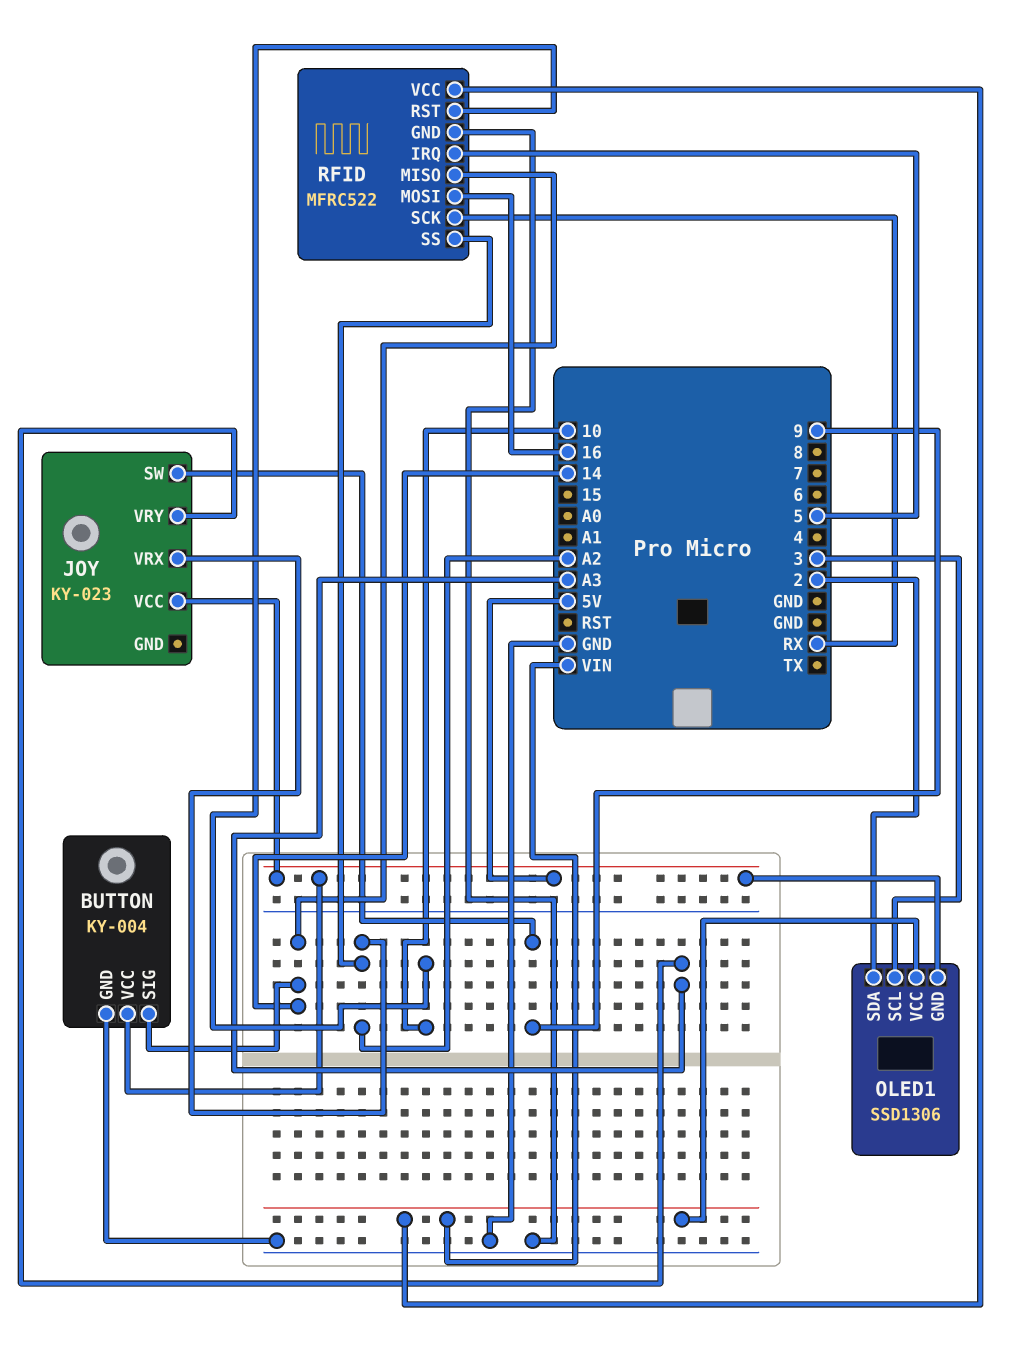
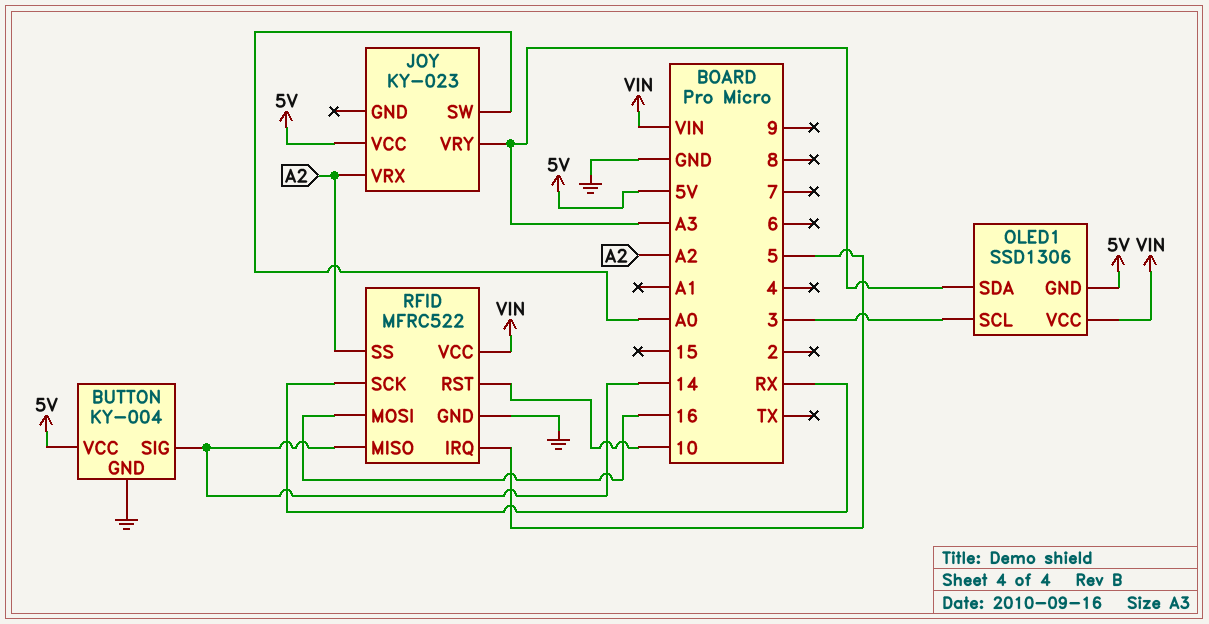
JOY pin SW: 9 -> A0
OLED1 pin SDA: 2 -> A3

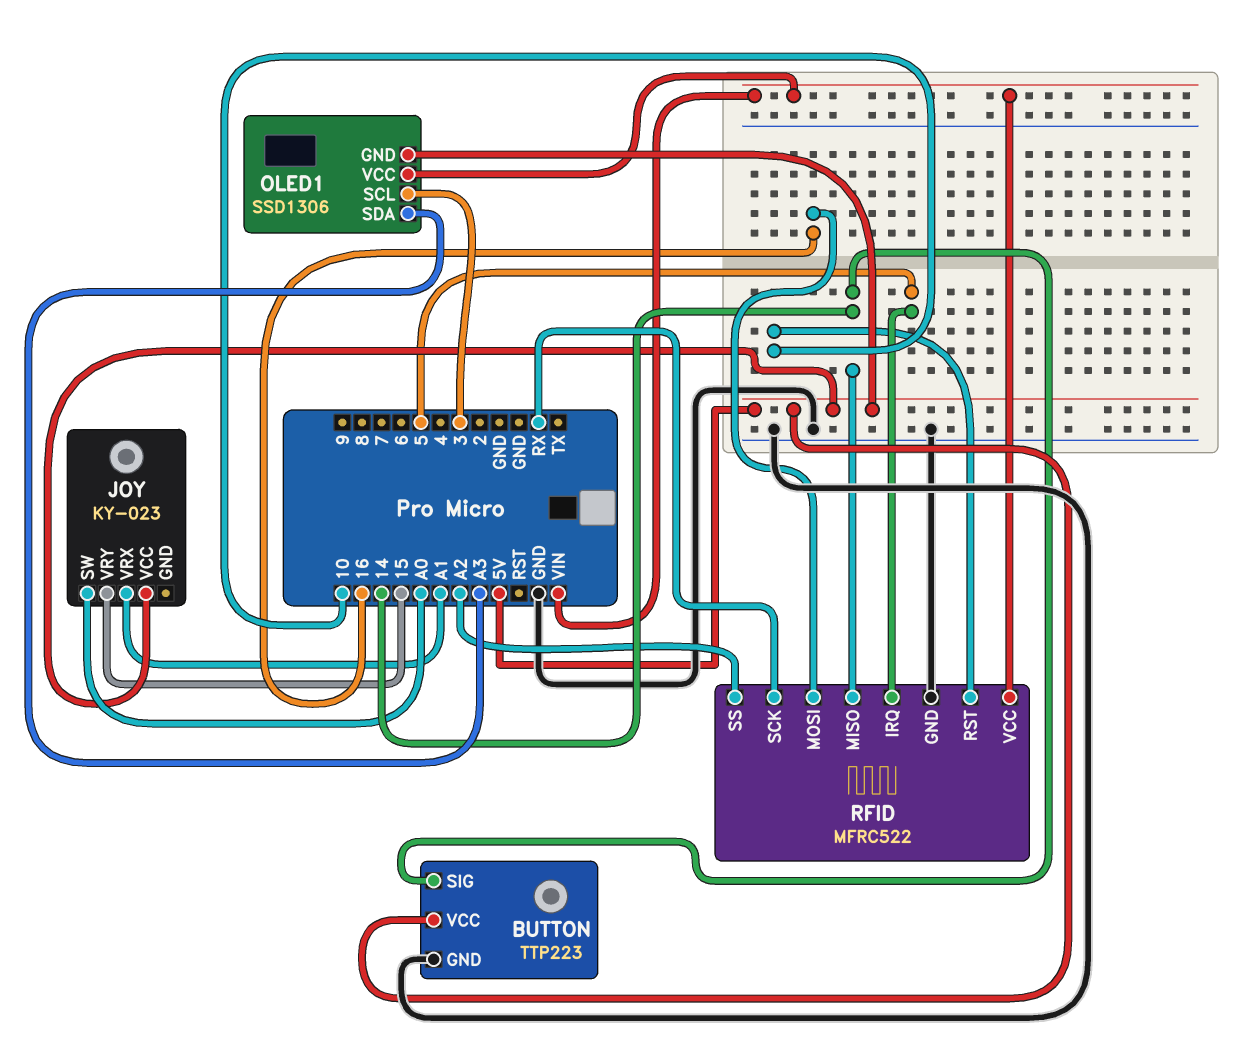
BUTTON: KY-004 -> TTP223
JOY pin VRX: A2 -> A1
JOY pin VRY: A3 -> 15

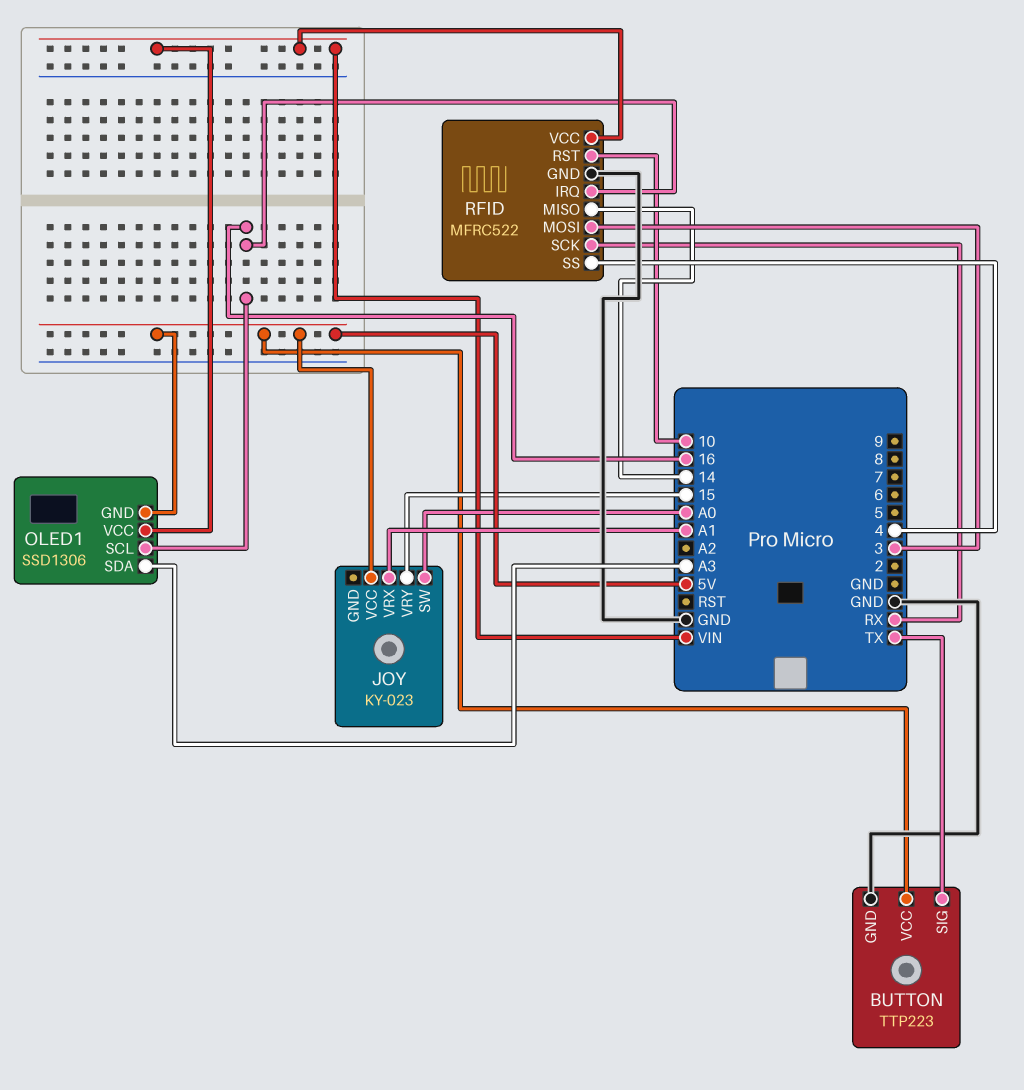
BUTTON pin SIG: 14 -> TX
OLED1 pin SCL: 3 -> 16
RFID pin IRQ: 5 -> 16
RFID pin MOSI: 16 -> 3
RFID pin SS: A2 -> 4

